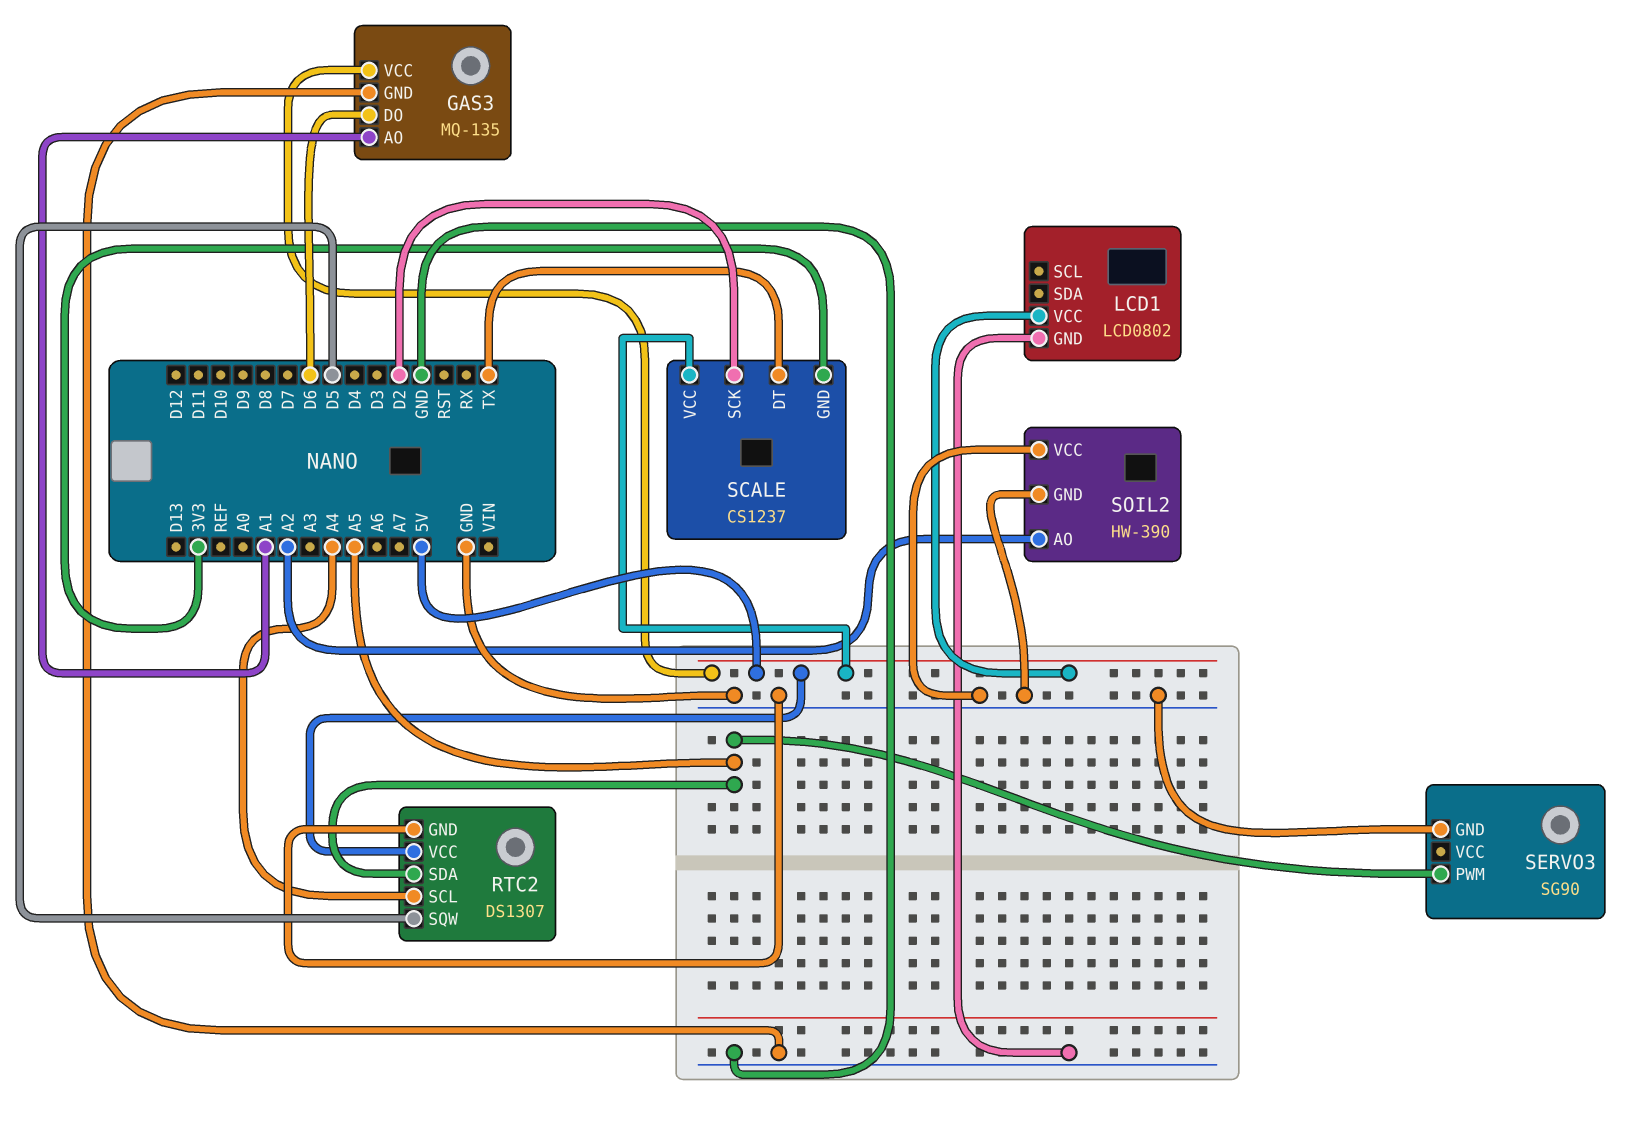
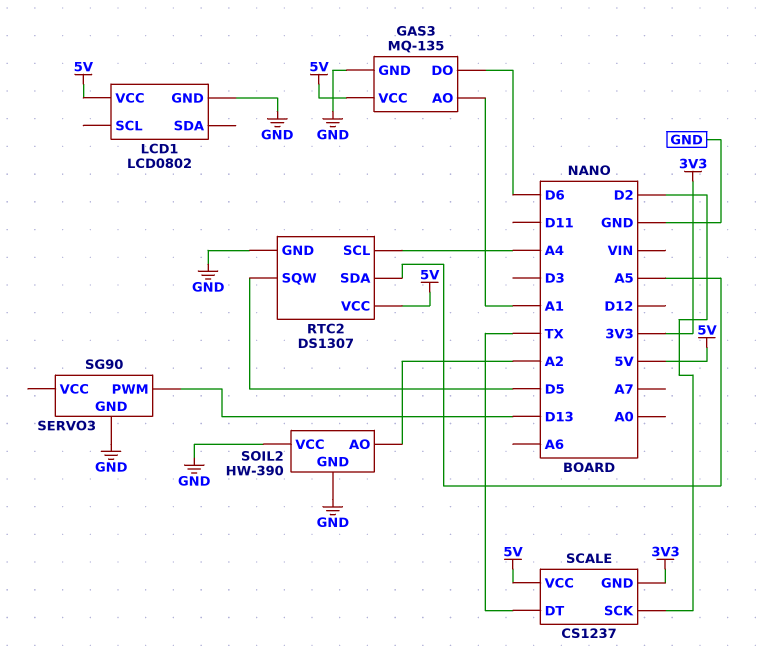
SERVO3 pin PWM: A5 -> D13

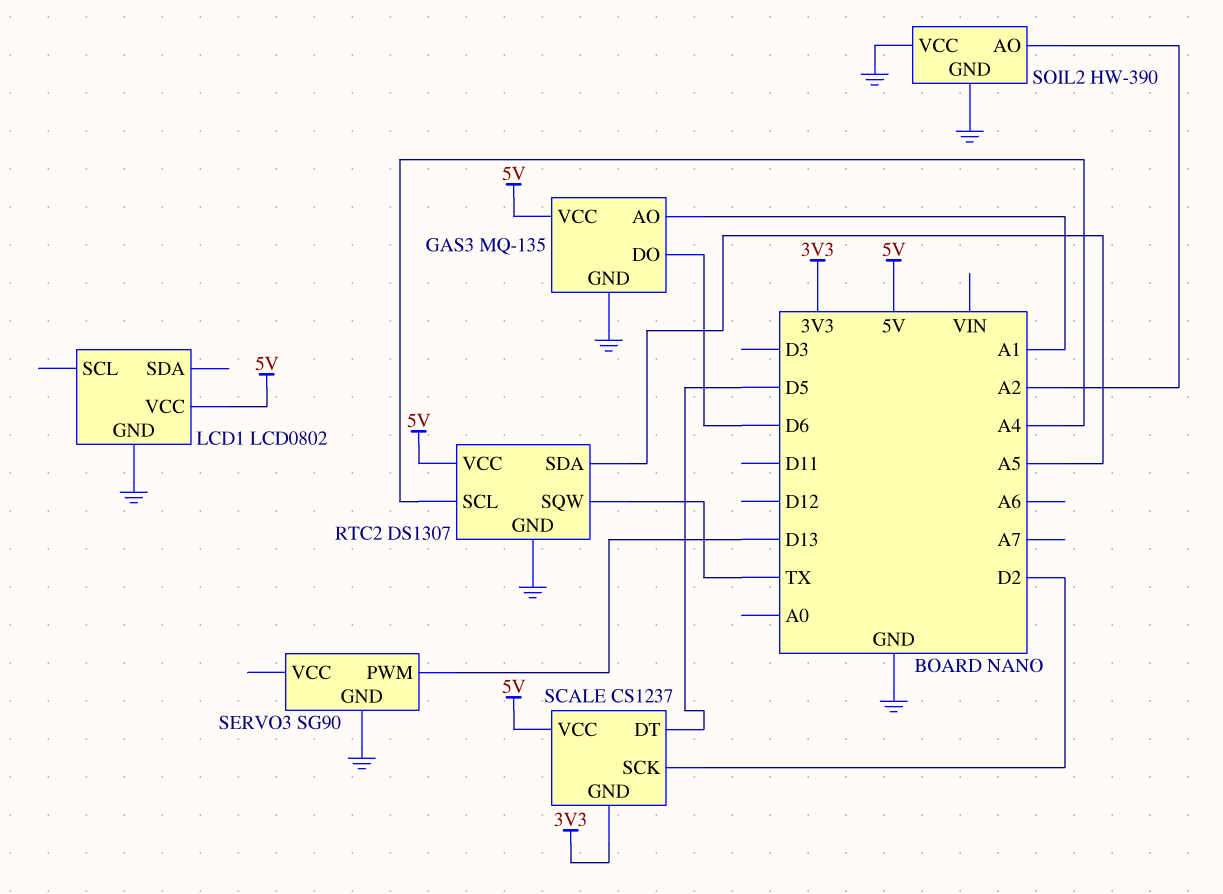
RTC2 pin SQW: D5 -> TX
SCALE pin DT: TX -> D5

